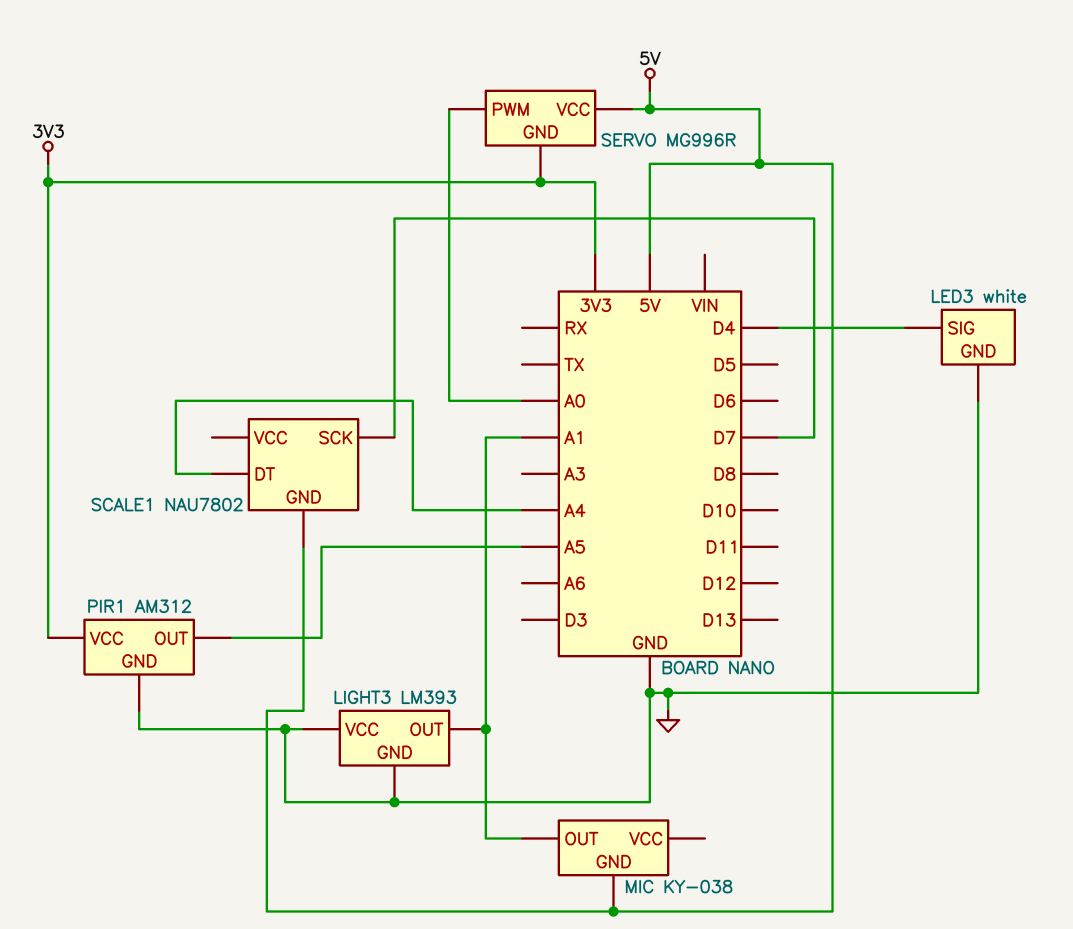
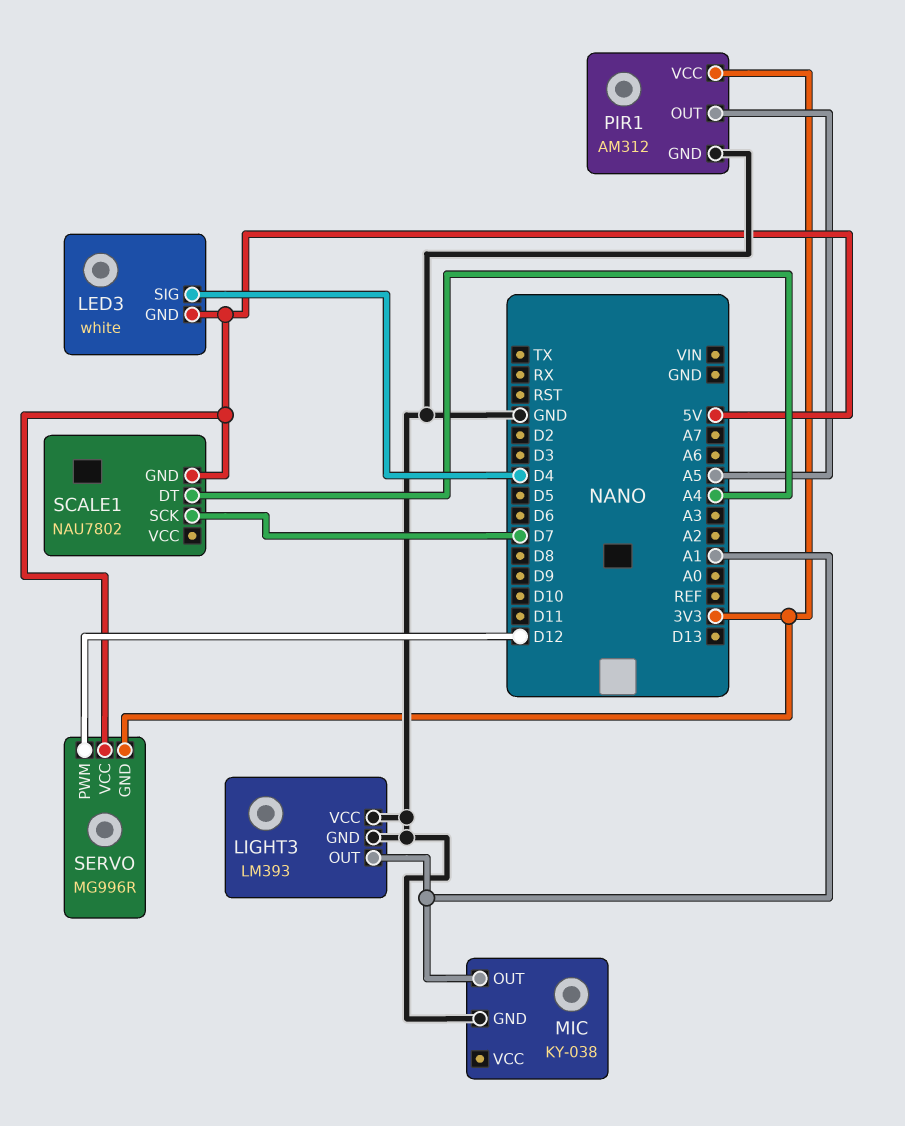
LED3 pin GND: GND -> 5V
MIC pin GND: 5V -> GND
SERVO pin PWM: A0 -> D12

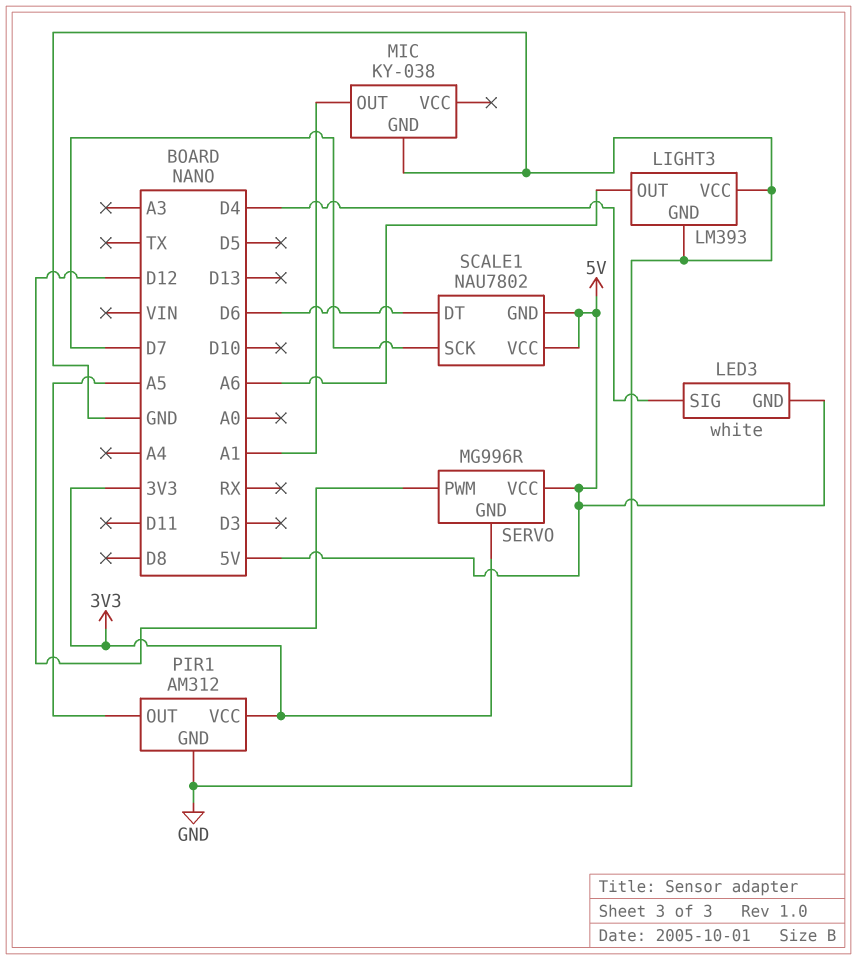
LIGHT3 pin OUT: A1 -> A6
SCALE1 pin DT: A4 -> D6
SCALE1 pin VCC: none -> 5V

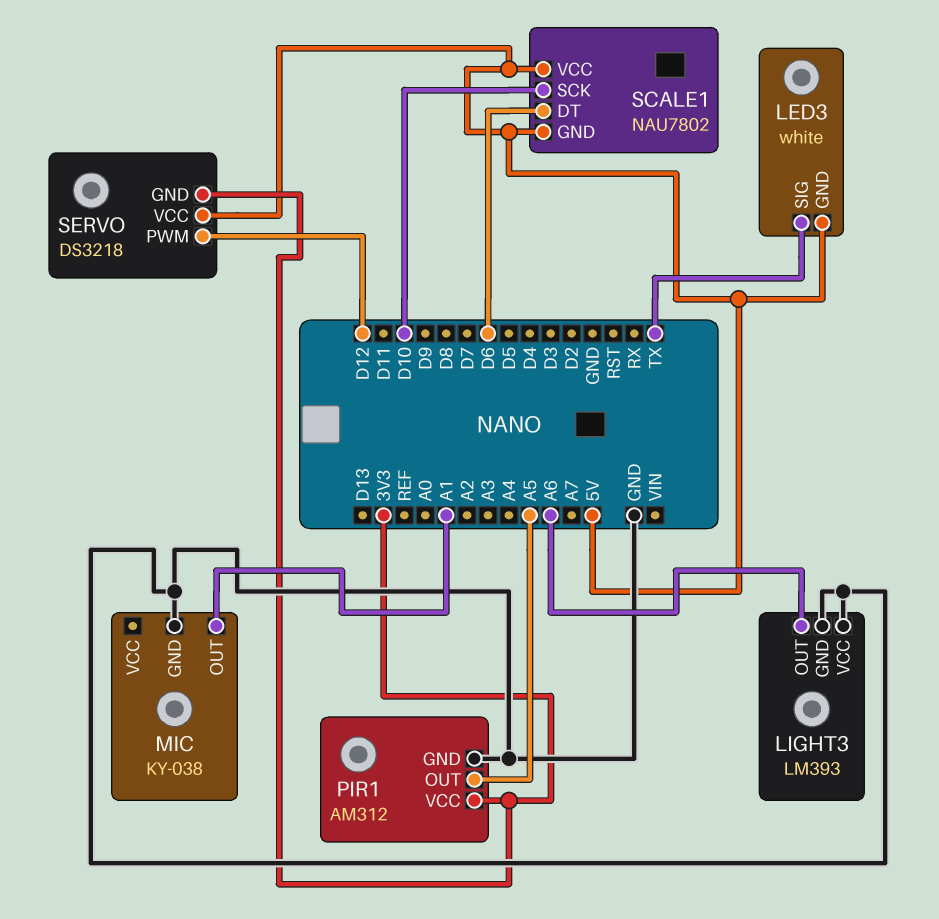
LED3 pin SIG: D4 -> TX
SCALE1 pin SCK: D7 -> D10
SERVO: MG996R -> DS3218

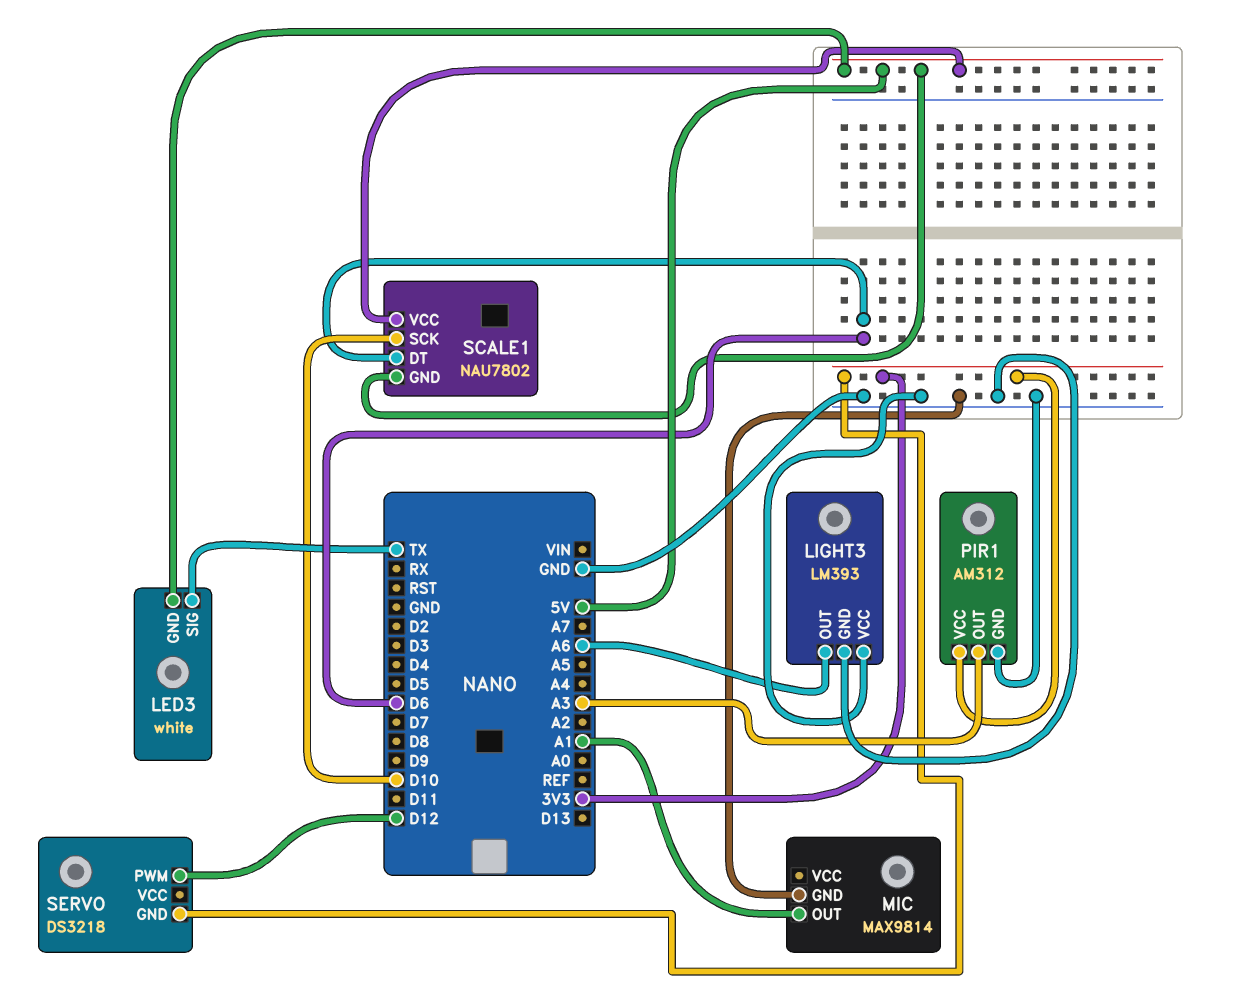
MIC: KY-038 -> MAX9814
PIR1 pin OUT: A5 -> A3
SERVO pin VCC: 5V -> none

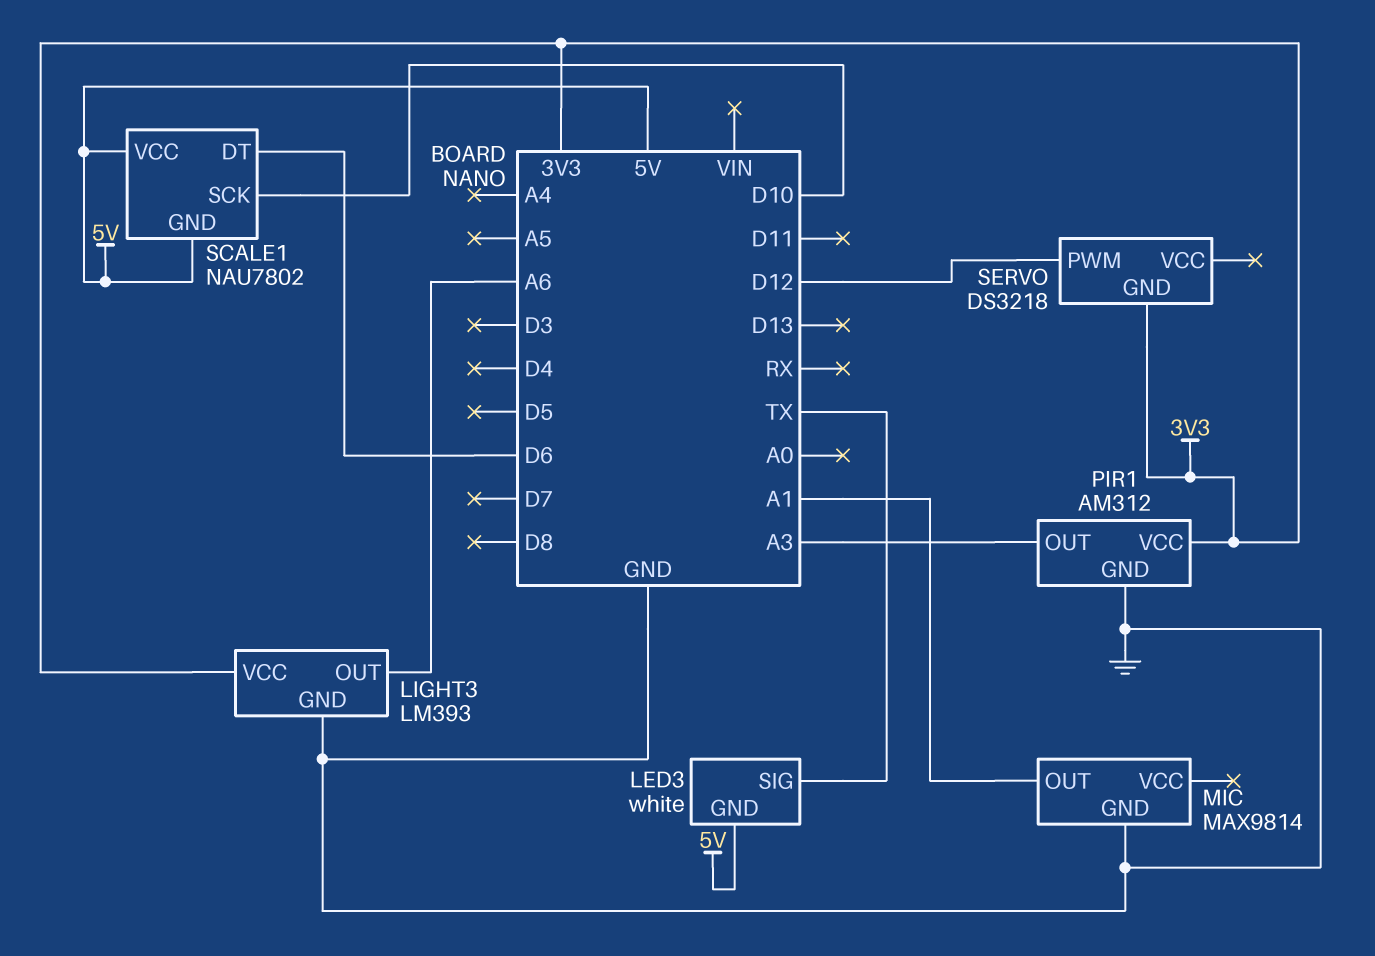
LIGHT3 pin VCC: GND -> 3V3

